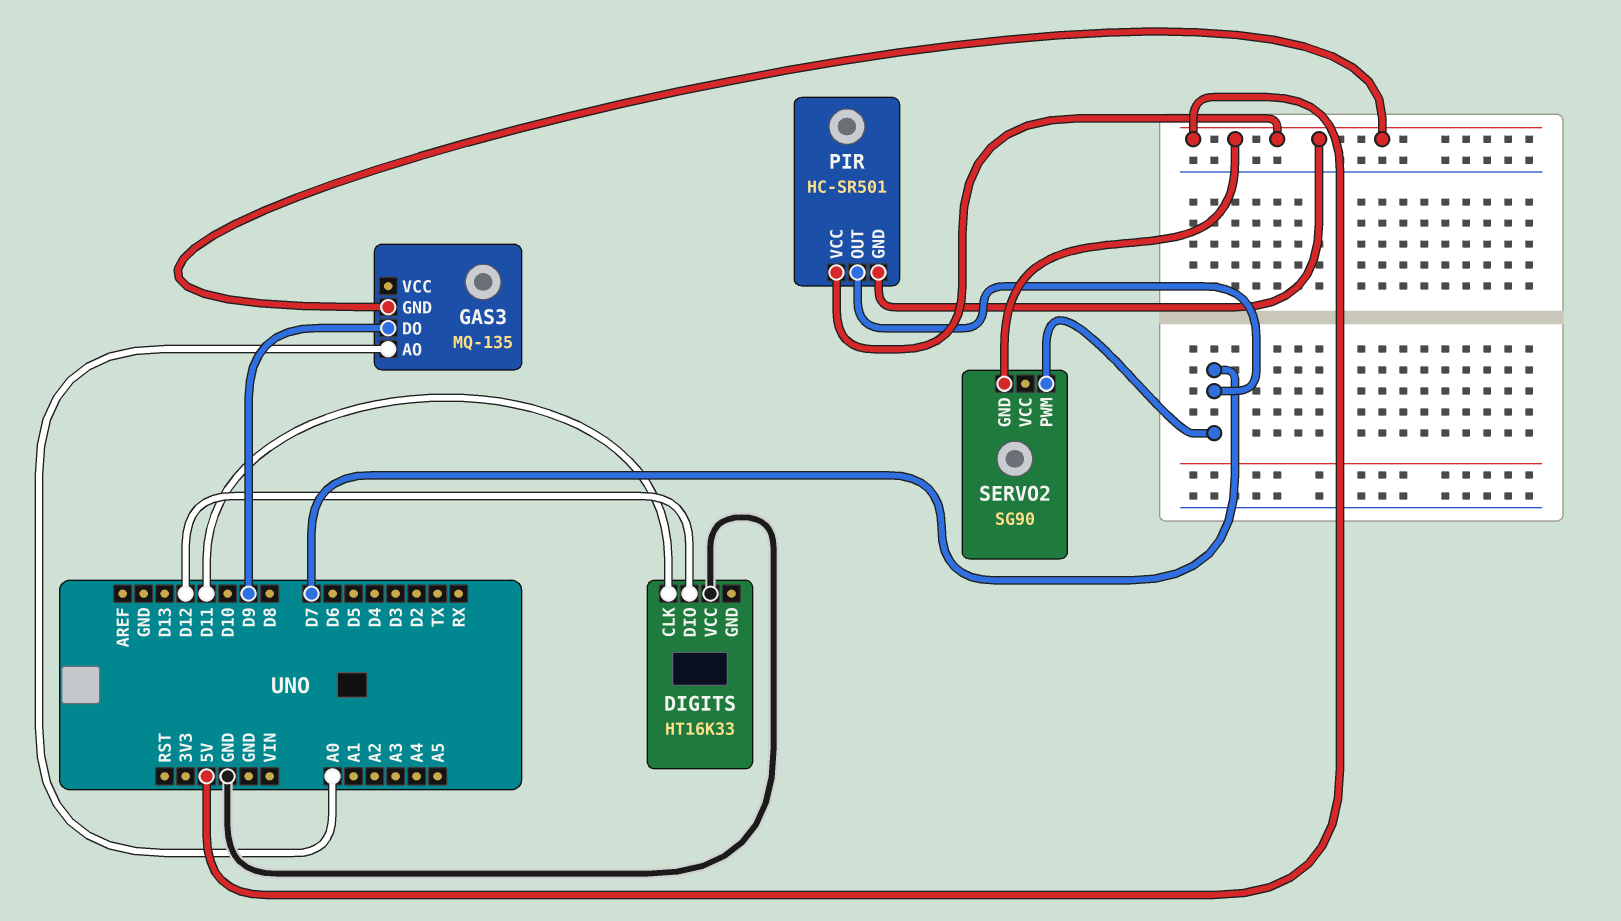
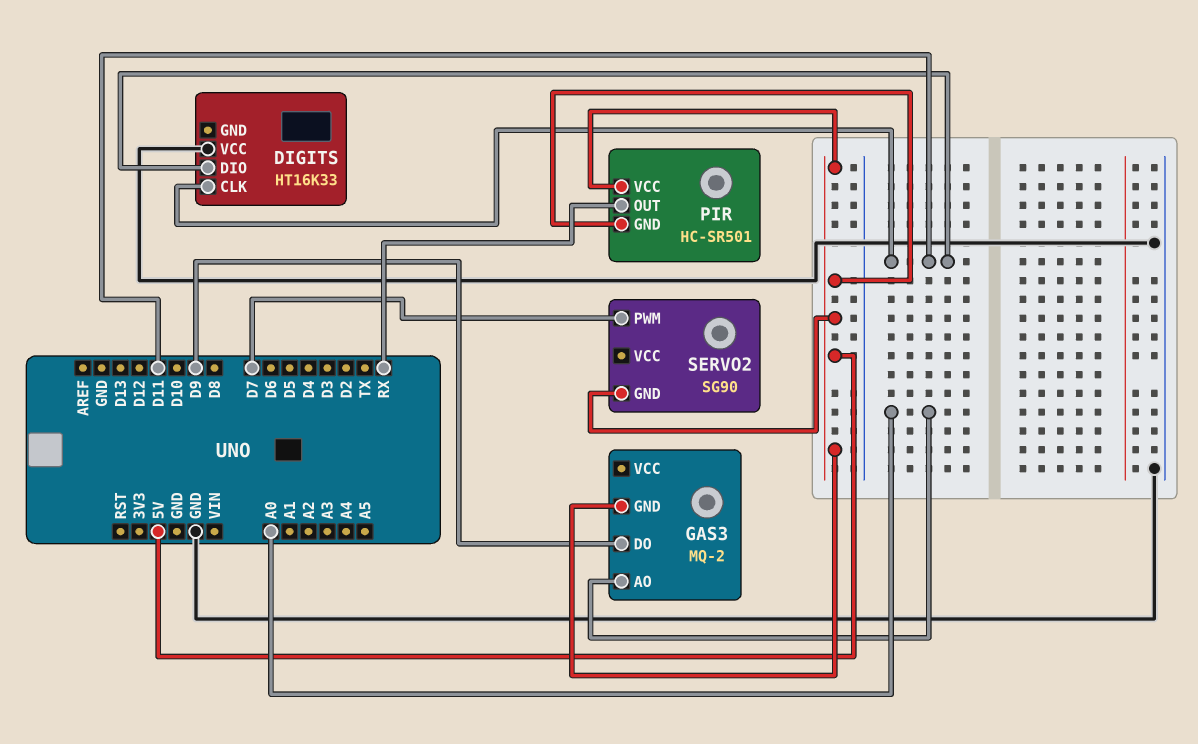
DIGITS pin DIO: D12 -> D11
GAS3: MQ-135 -> MQ-2
PIR pin OUT: D7 -> RX

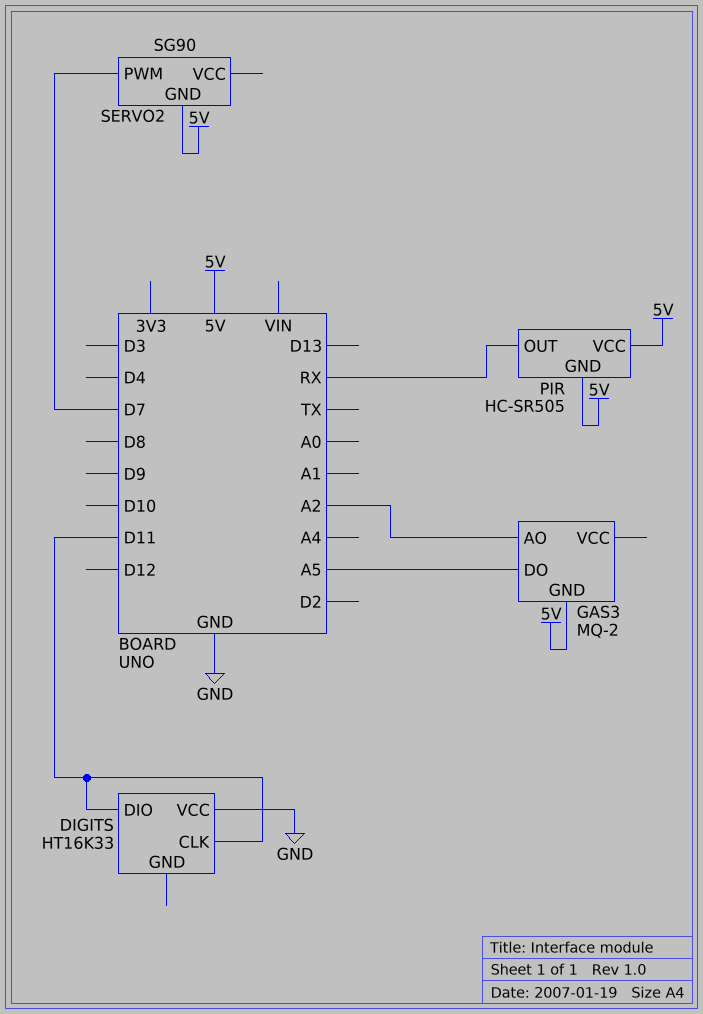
GAS3 pin AO: A0 -> A2
GAS3 pin DO: D9 -> A5
PIR: HC-SR501 -> HC-SR505

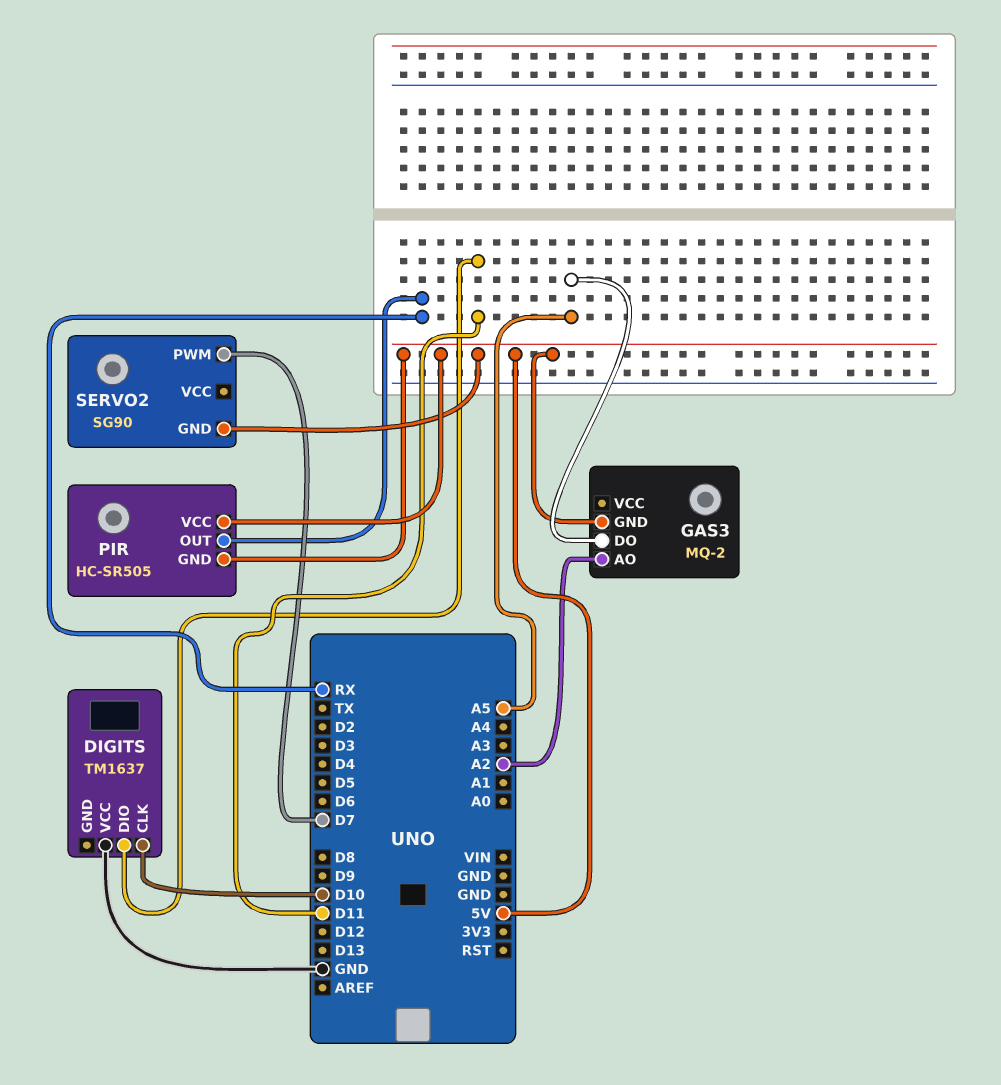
DIGITS: HT16K33 -> TM1637
DIGITS pin CLK: D11 -> D10

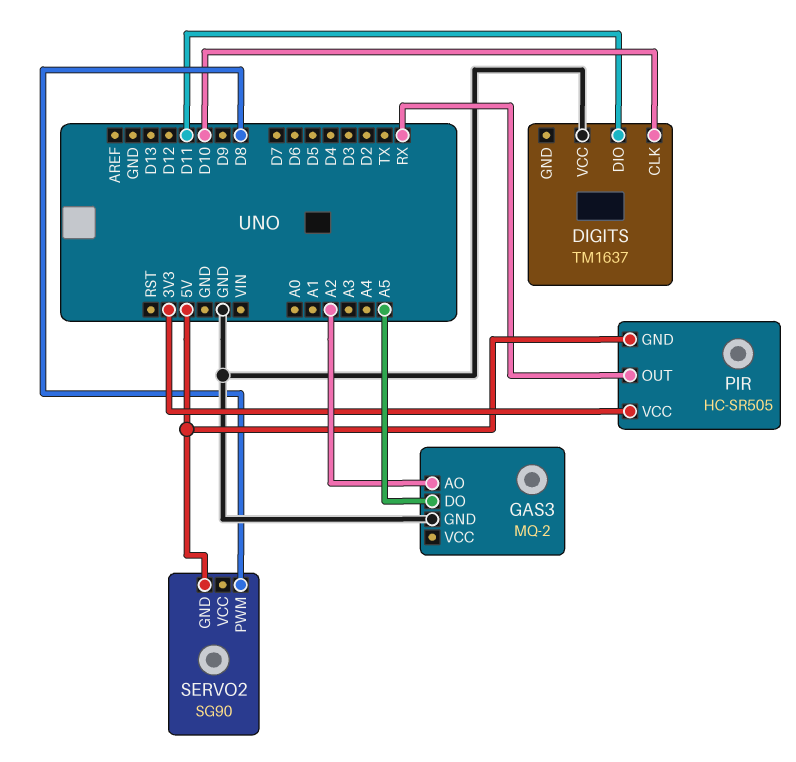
GAS3 pin GND: 5V -> GND
PIR pin VCC: 5V -> 3V3
SERVO2 pin PWM: D7 -> D8

